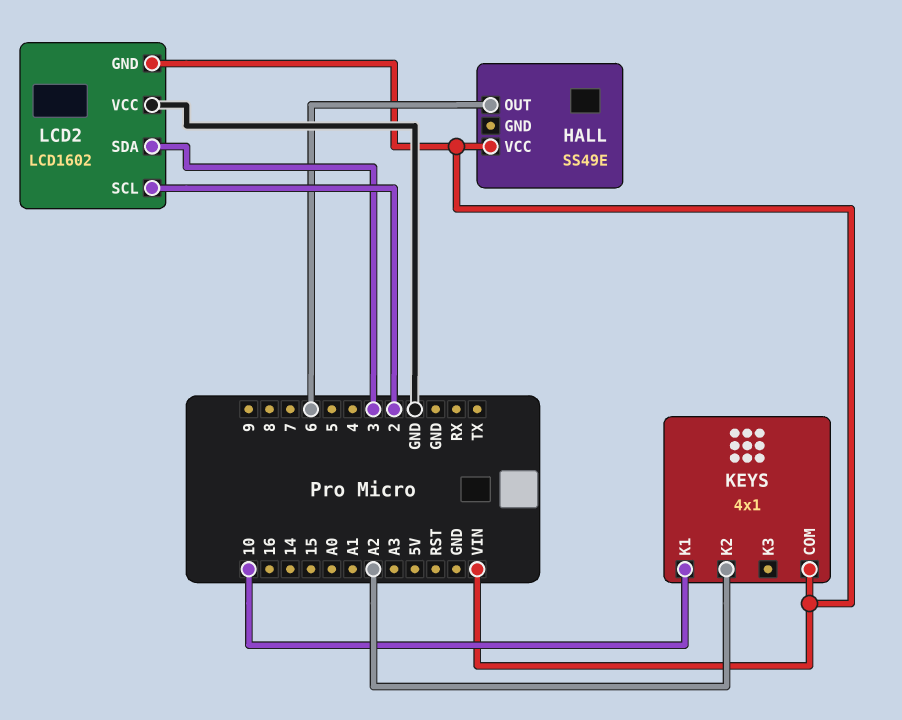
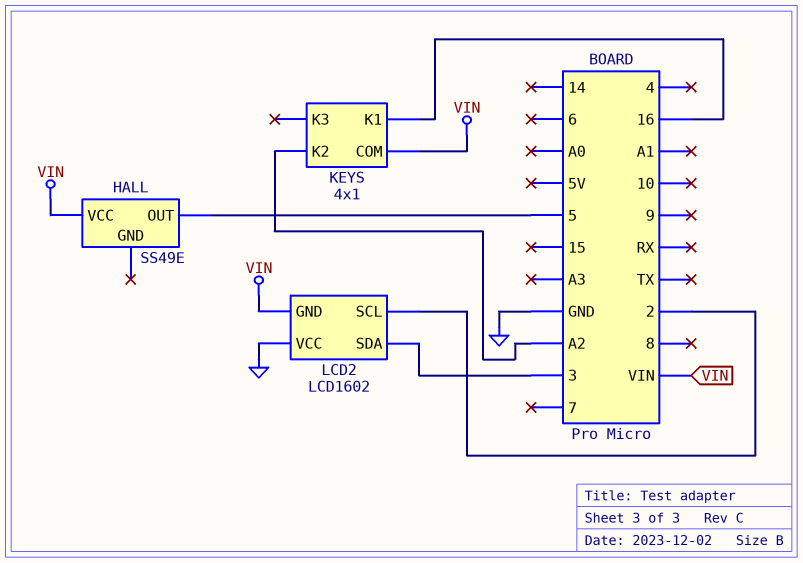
HALL pin OUT: 6 -> 5
KEYS pin K1: 10 -> 16

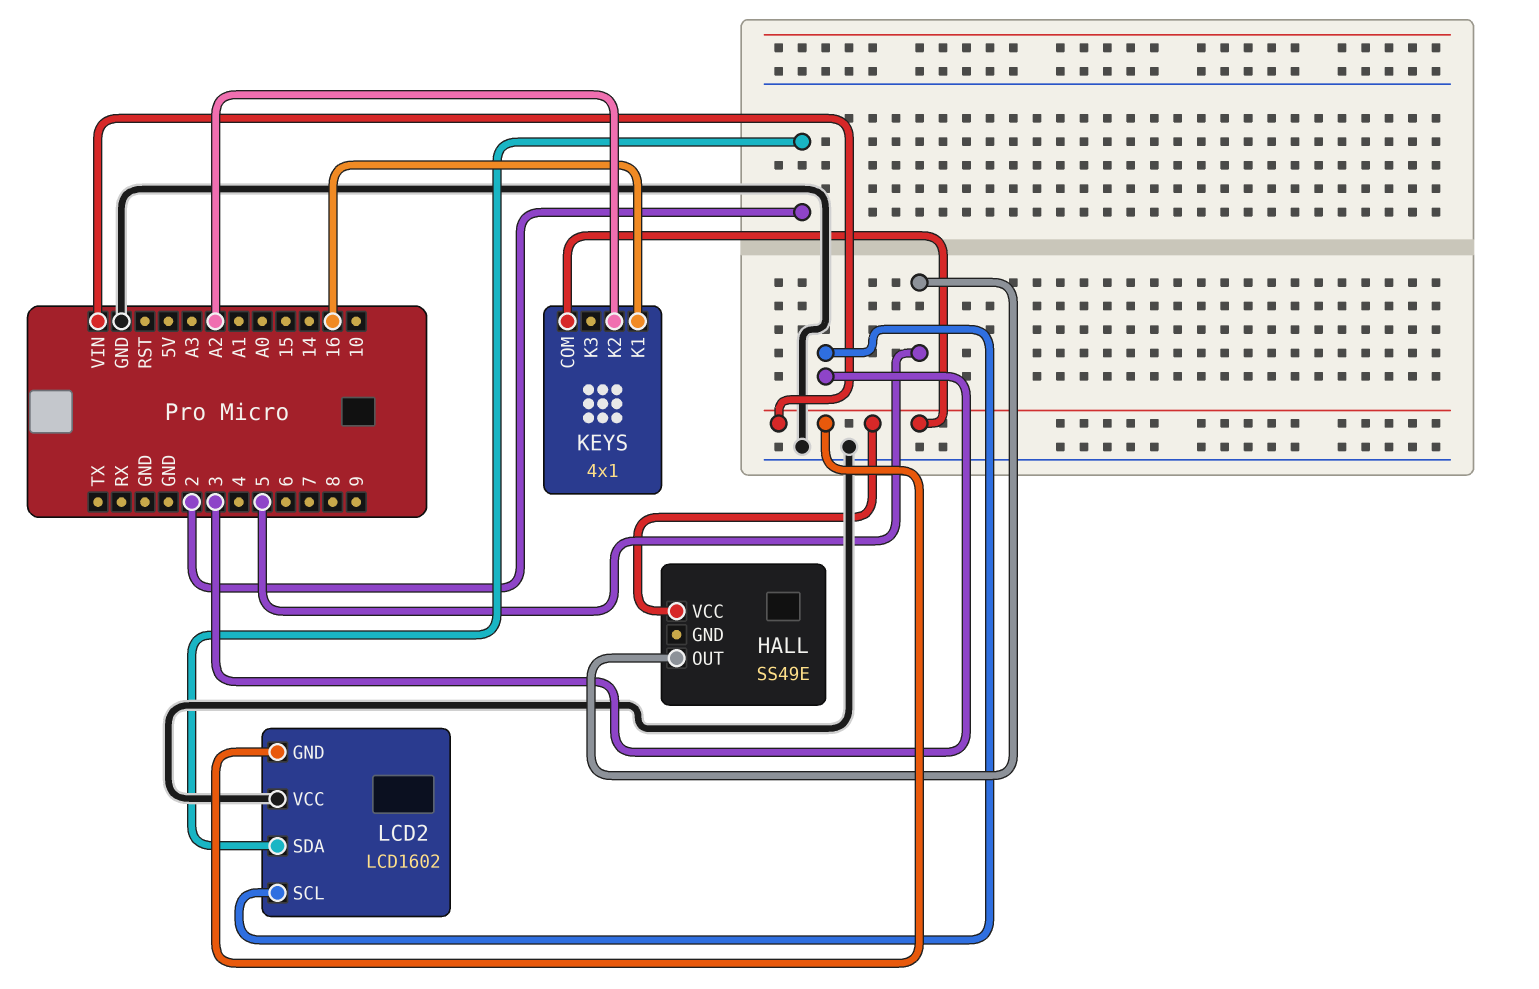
LCD2 pin SCL: 2 -> 3
LCD2 pin SDA: 3 -> 2

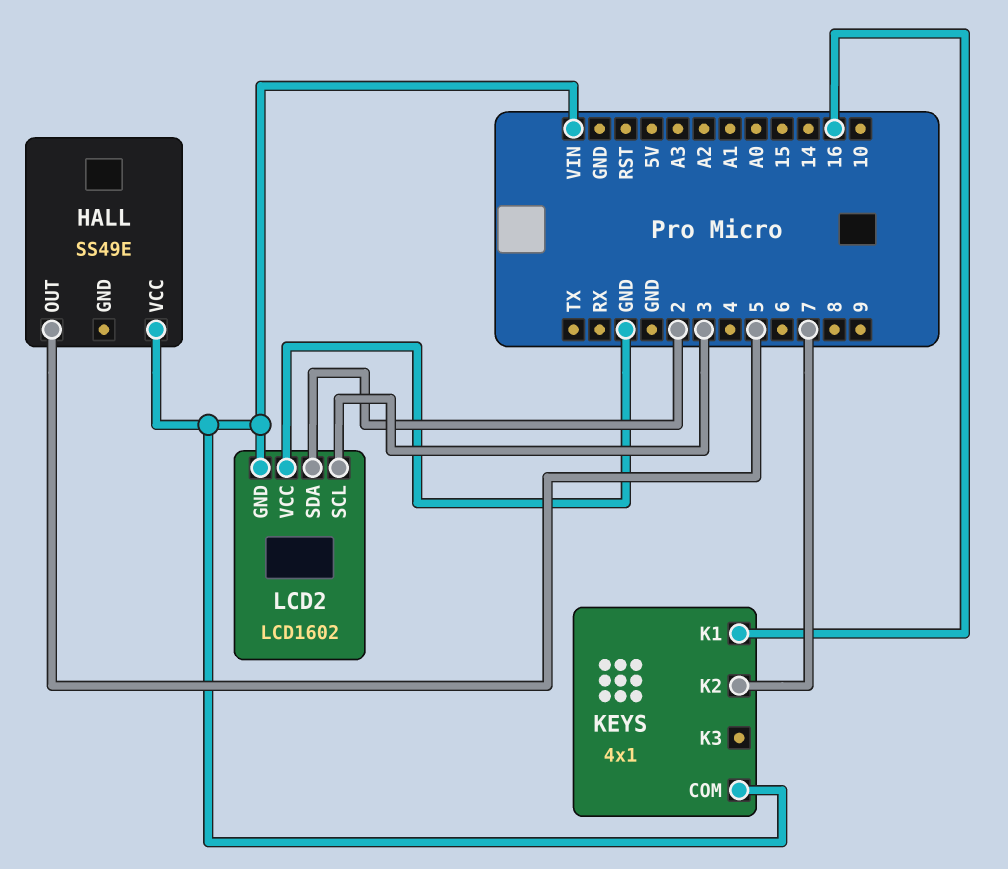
KEYS pin K2: A2 -> 7

